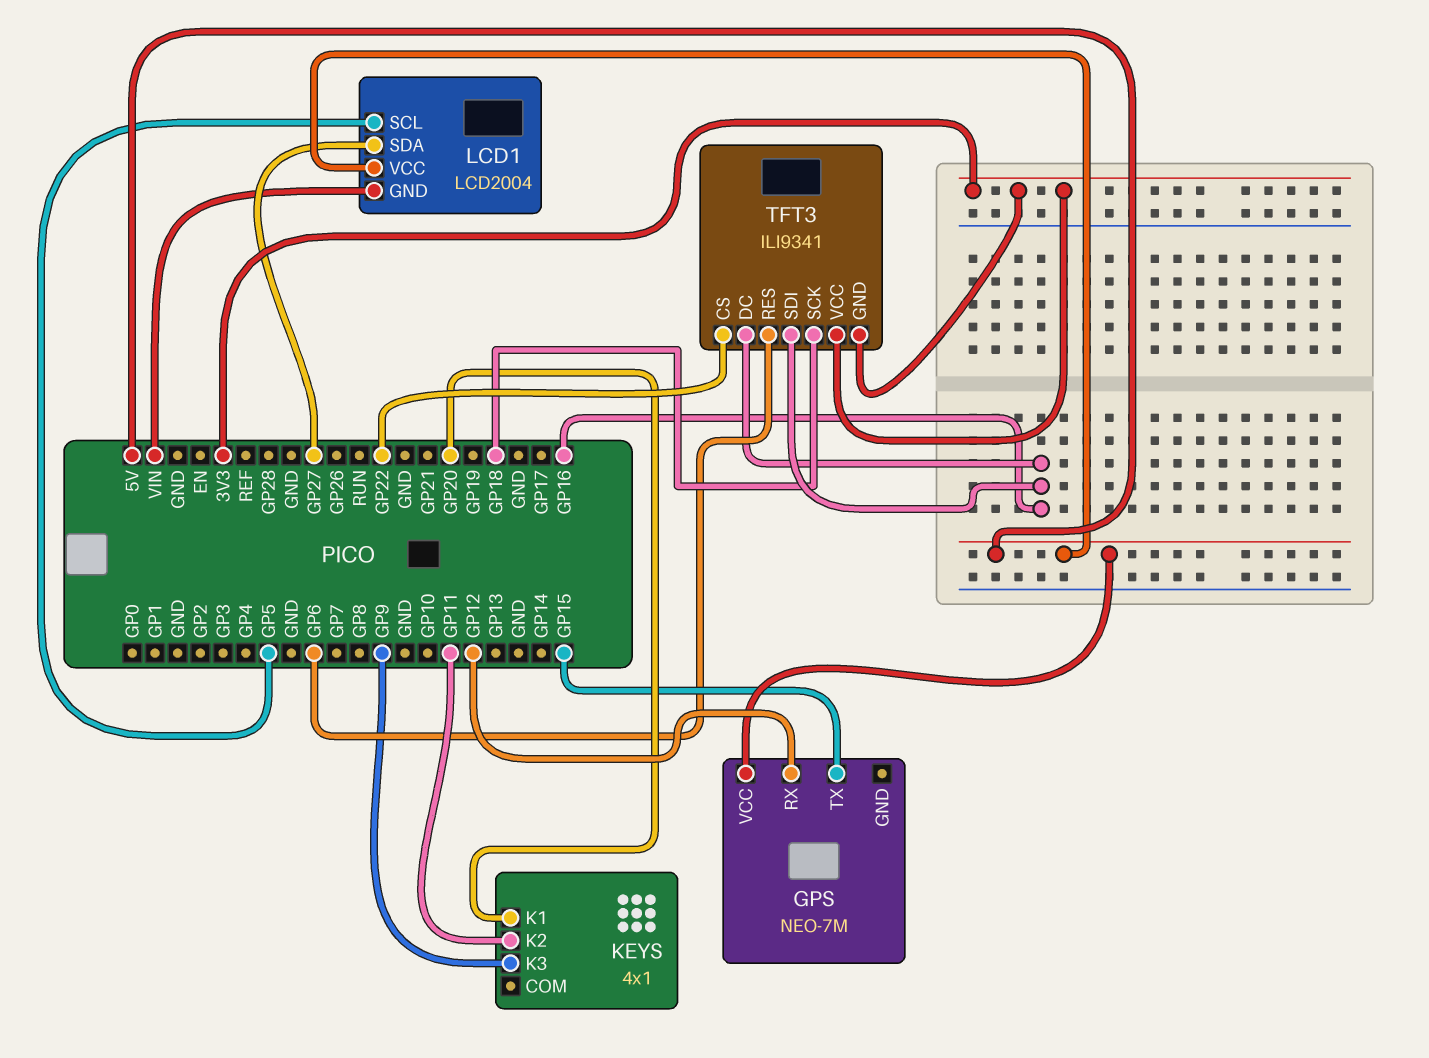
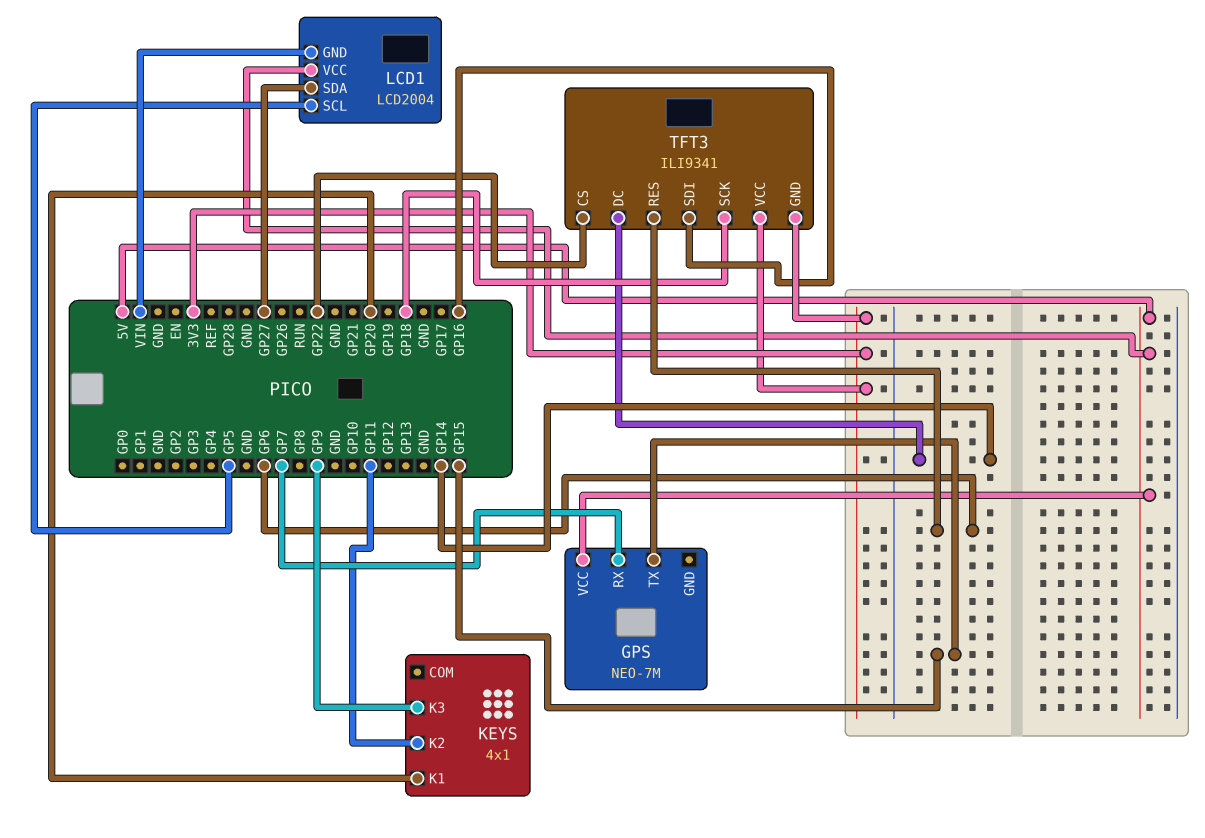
GPS pin RX: GP12 -> GP7
TFT3 pin DC: GP16 -> GP14

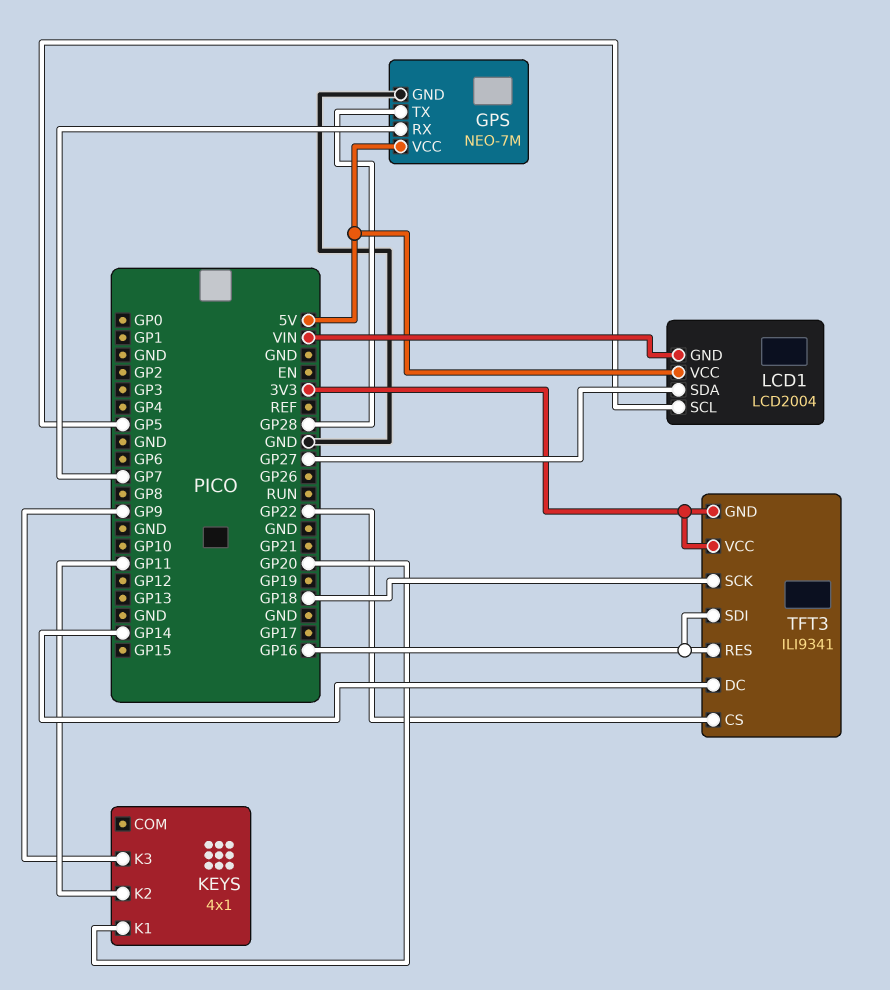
GPS pin GND: none -> GND
GPS pin TX: GP15 -> GP28
TFT3 pin RES: GP6 -> GP16

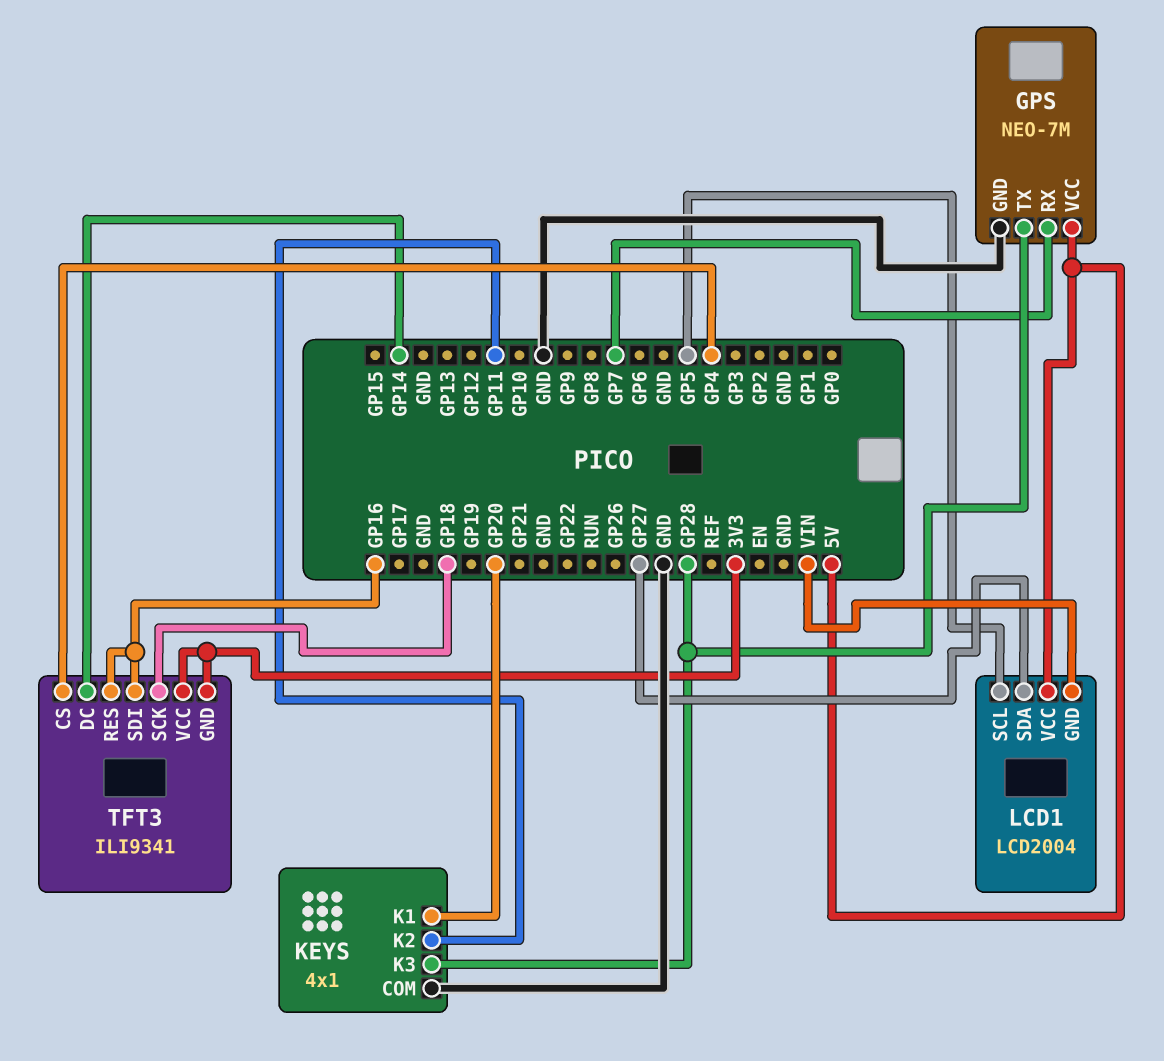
KEYS pin COM: none -> GND
KEYS pin K3: GP9 -> GP28
TFT3 pin CS: GP22 -> GP4

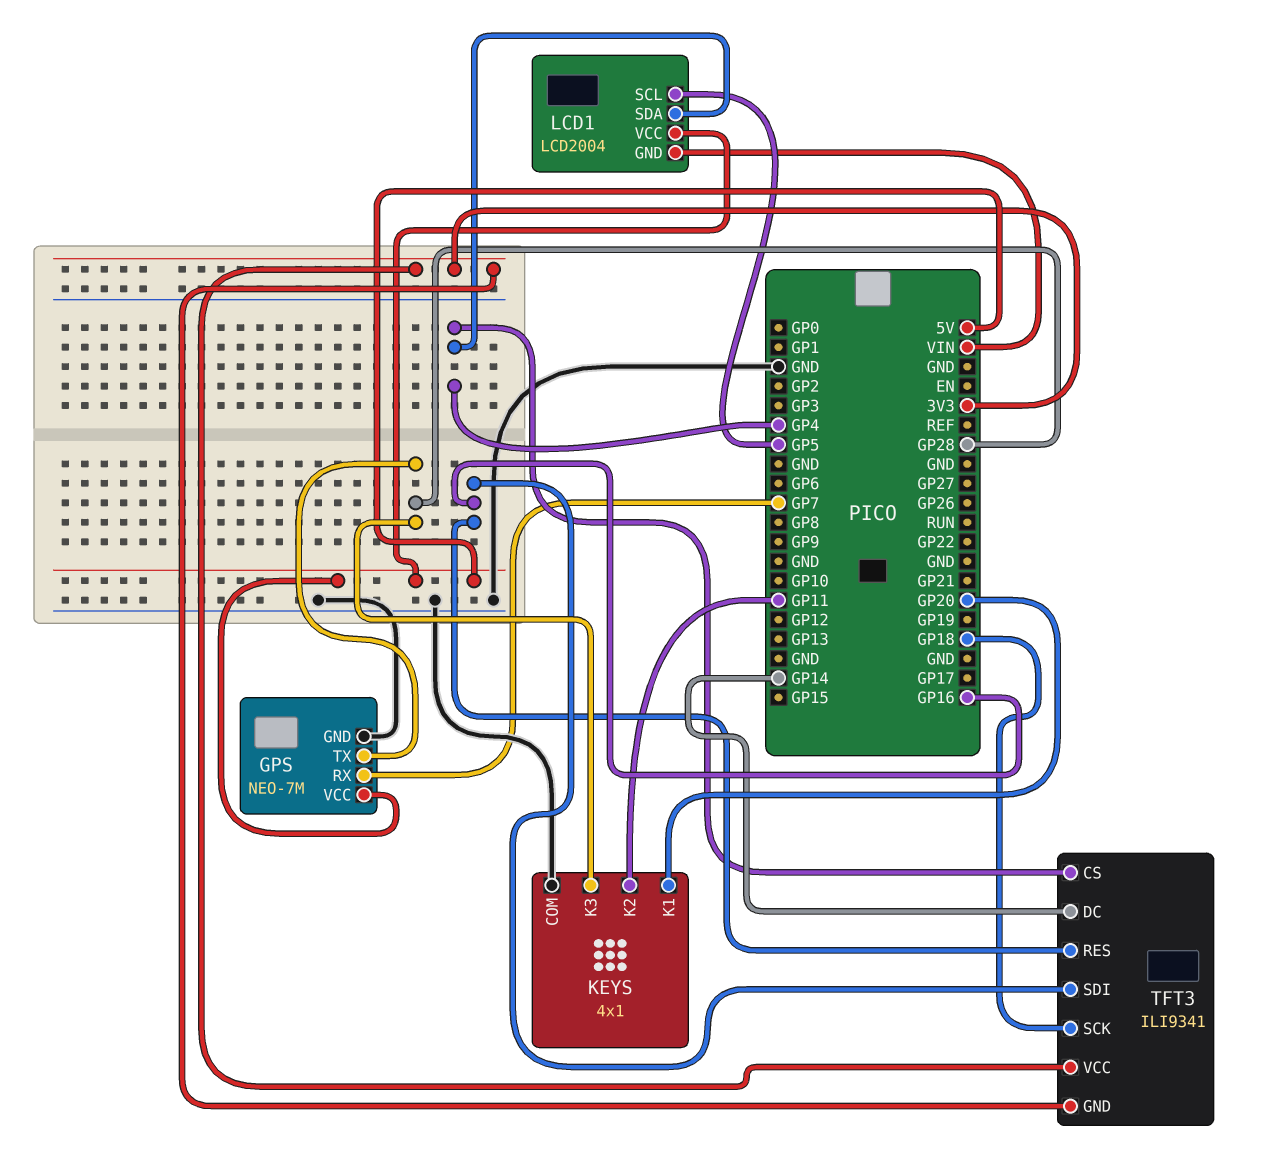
LCD1 pin SDA: GP27 -> GP4

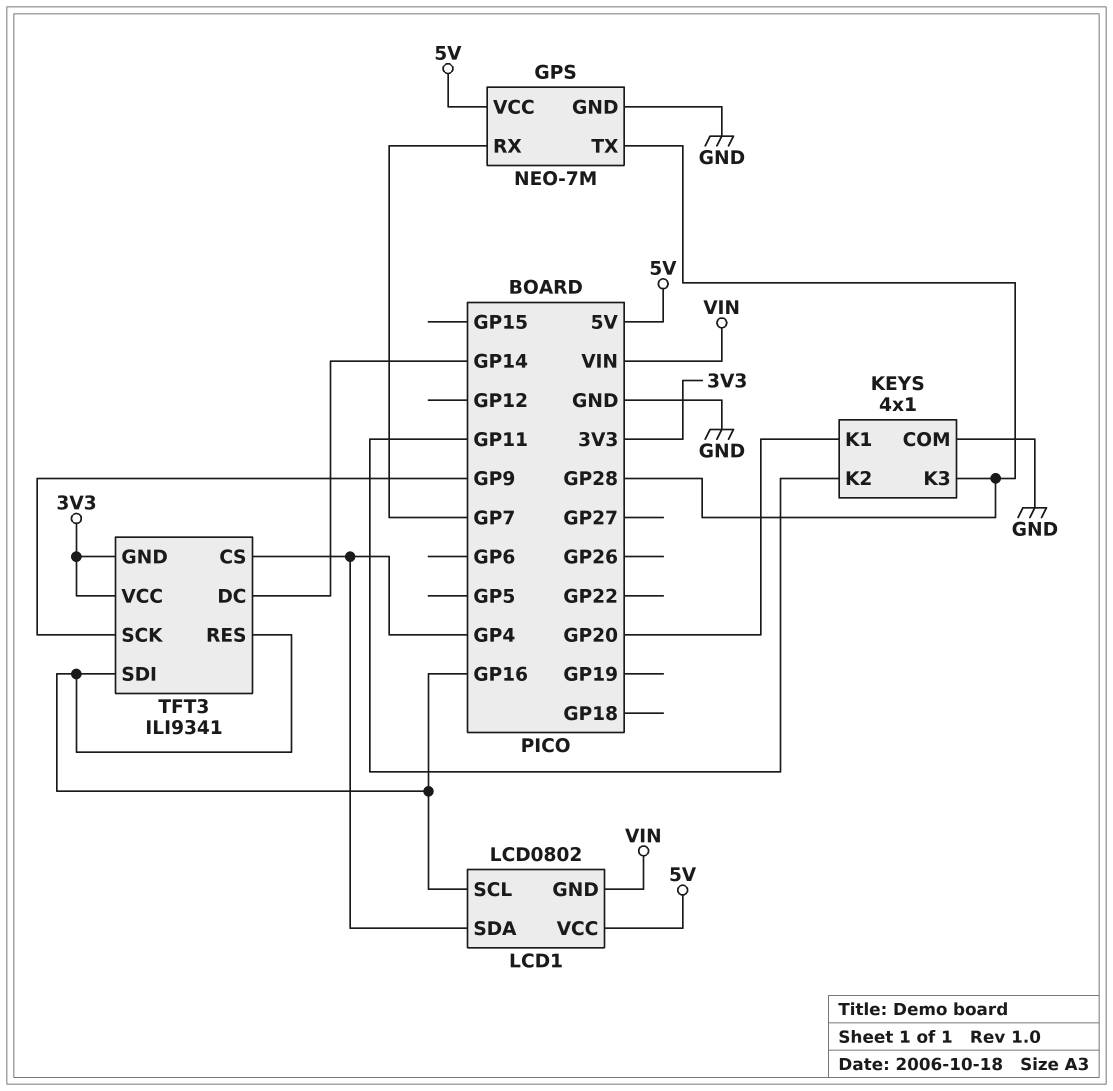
LCD1: LCD2004 -> LCD0802
LCD1 pin SCL: GP5 -> GP16
TFT3 pin SCK: GP18 -> GP9

